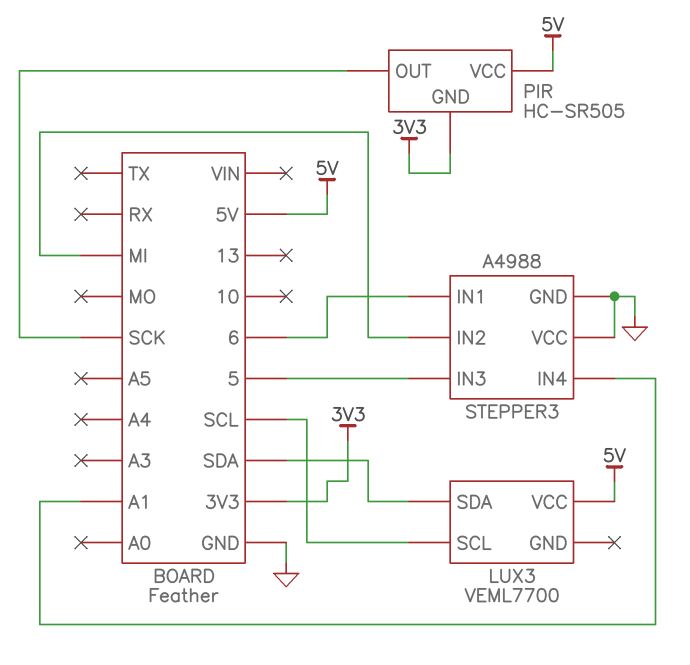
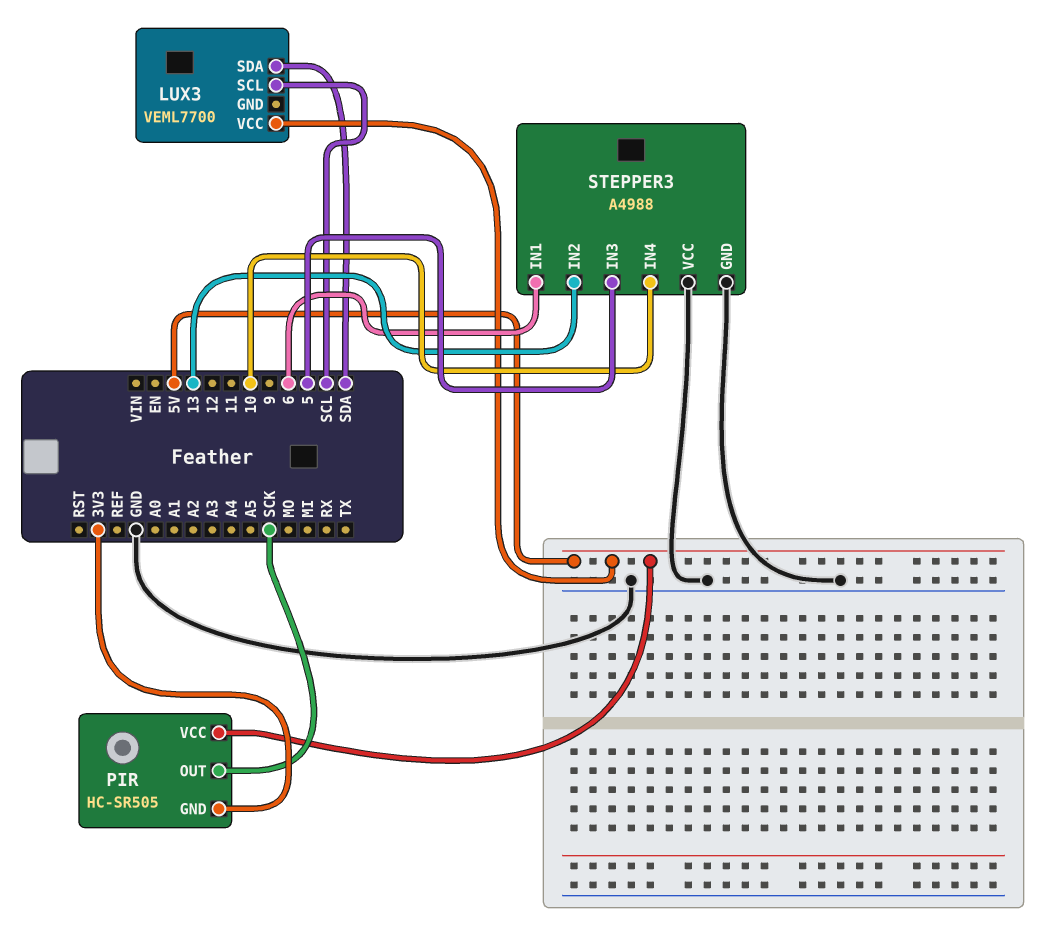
STEPPER3 pin IN2: MI -> 13
STEPPER3 pin IN4: A1 -> 10

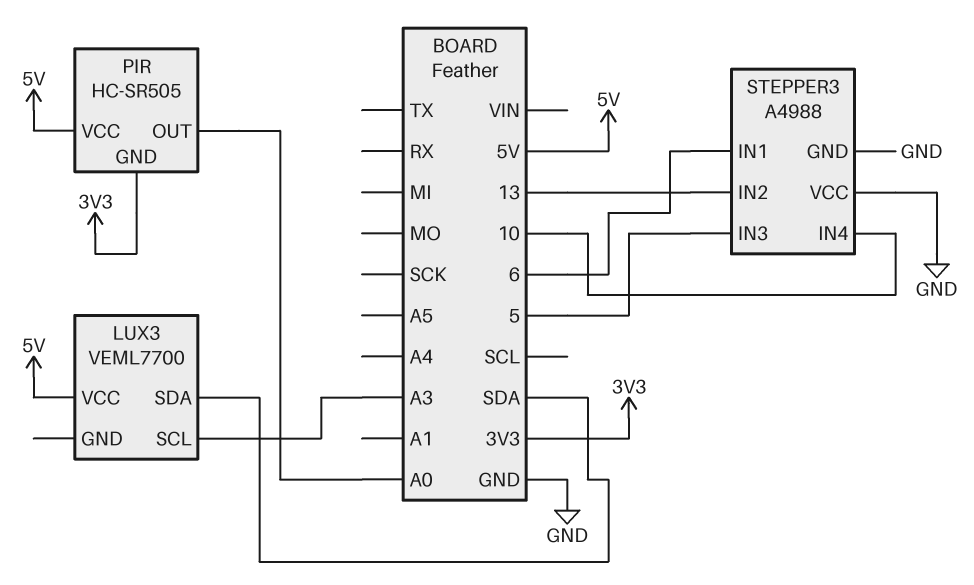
LUX3 pin SCL: SCL -> A3
PIR pin OUT: SCK -> A0

